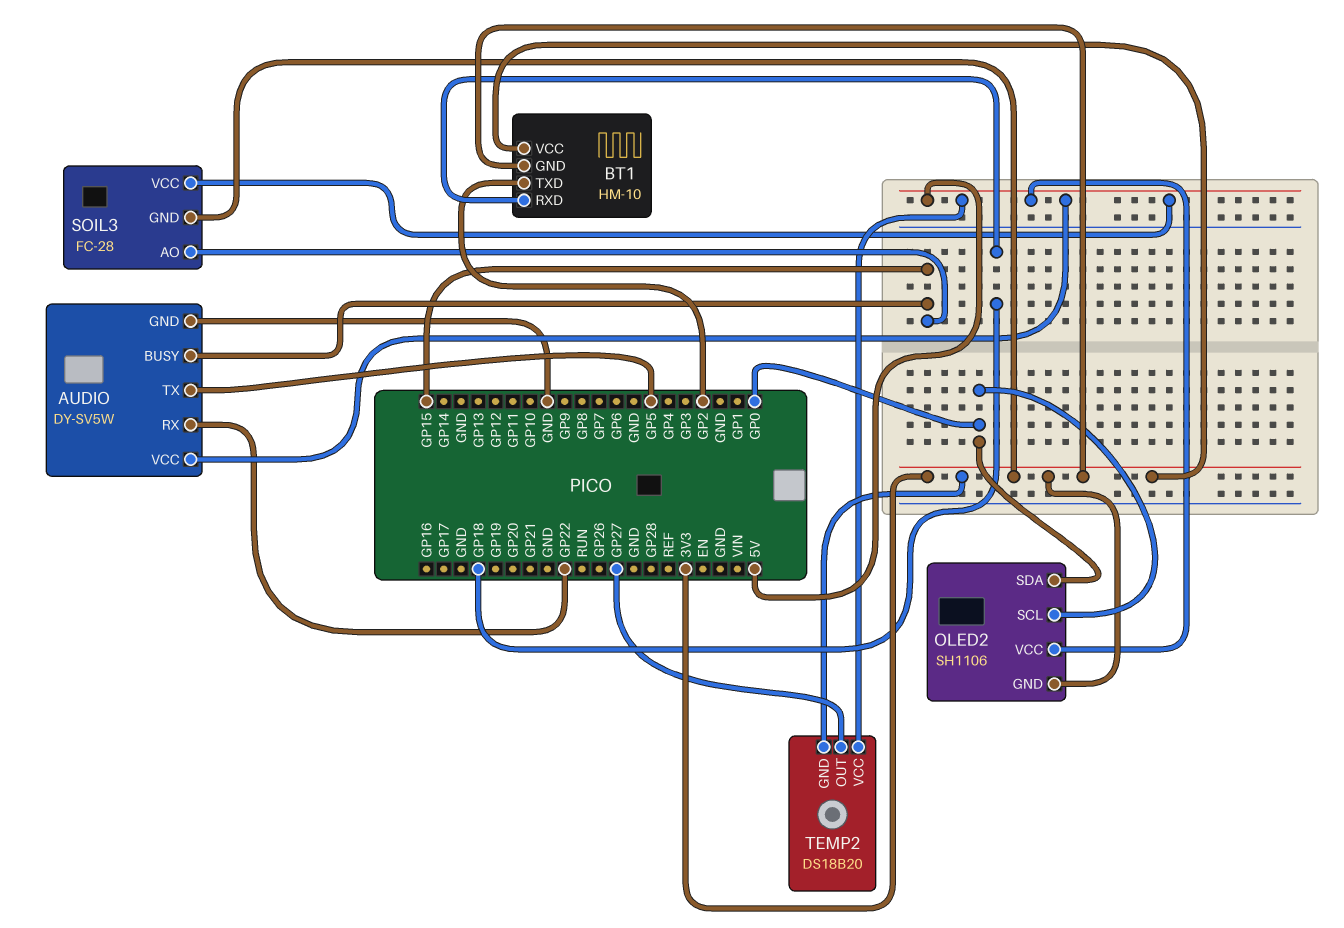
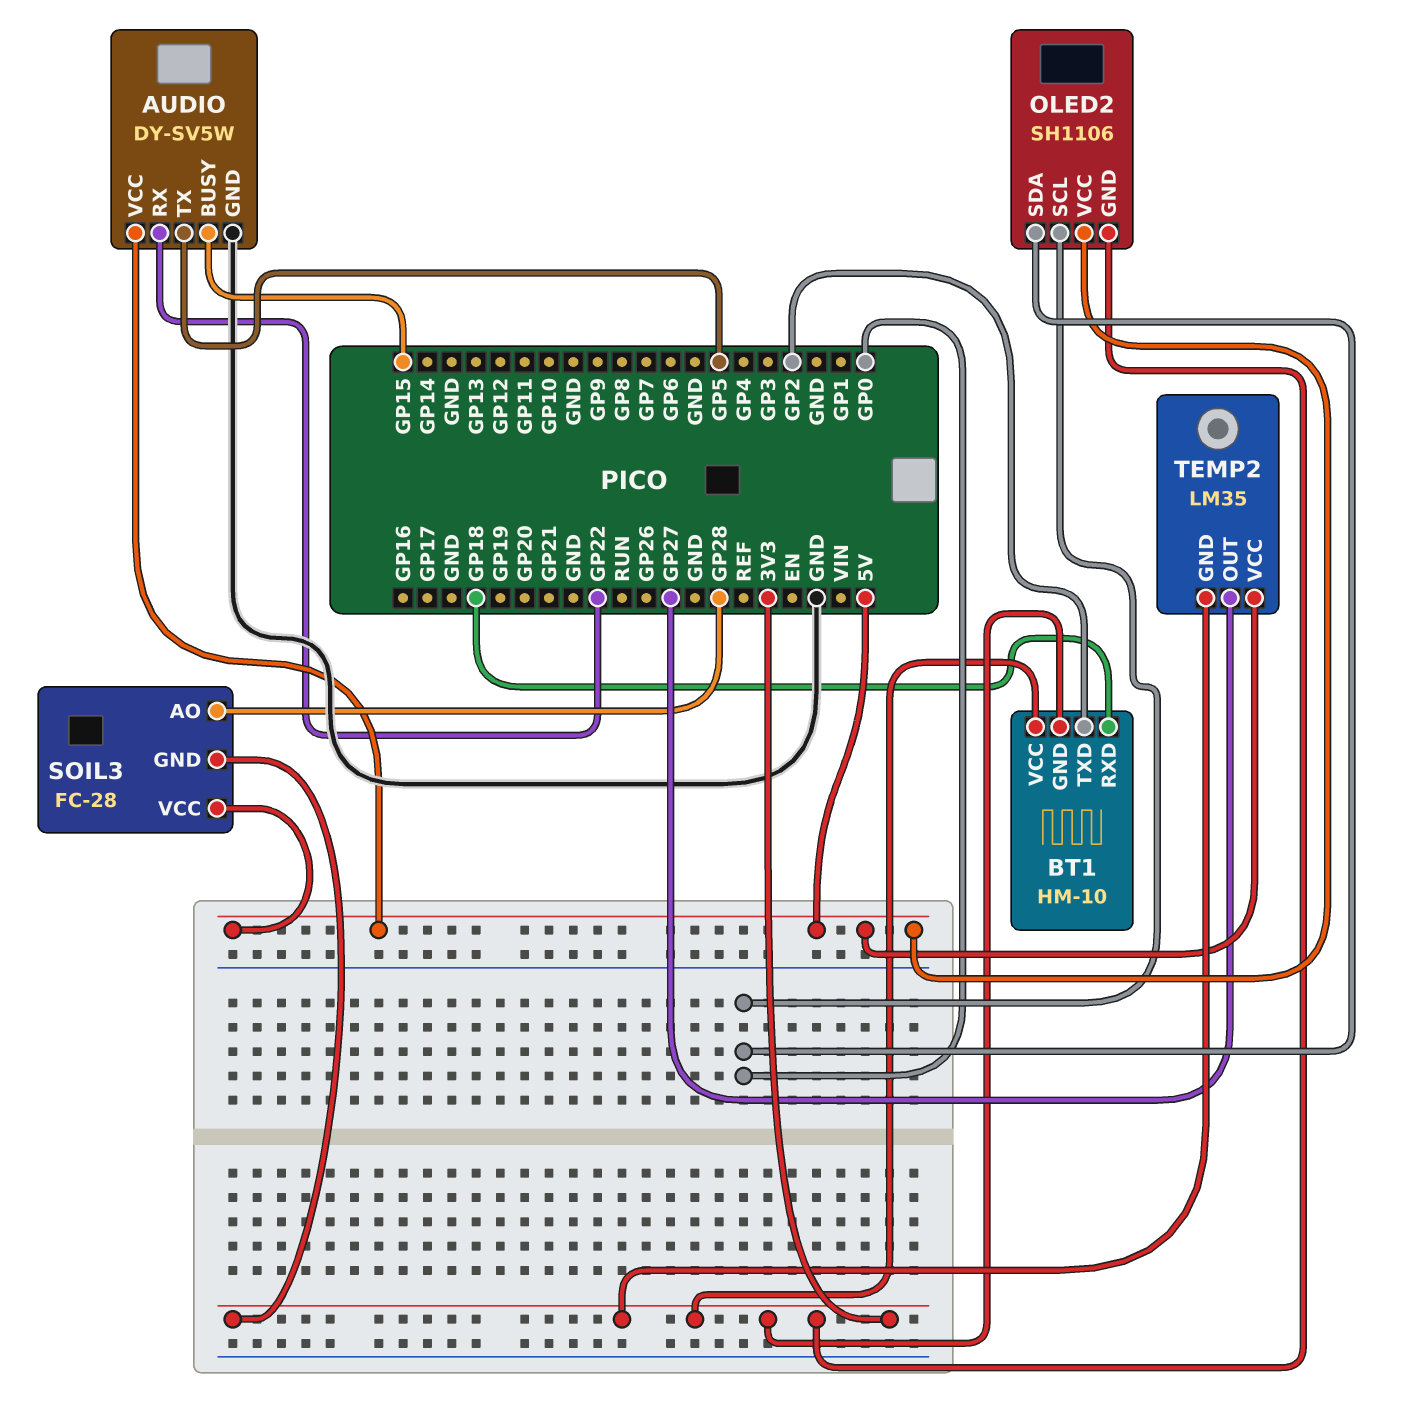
SOIL3 pin AO: GP15 -> GP28
TEMP2: DS18B20 -> LM35

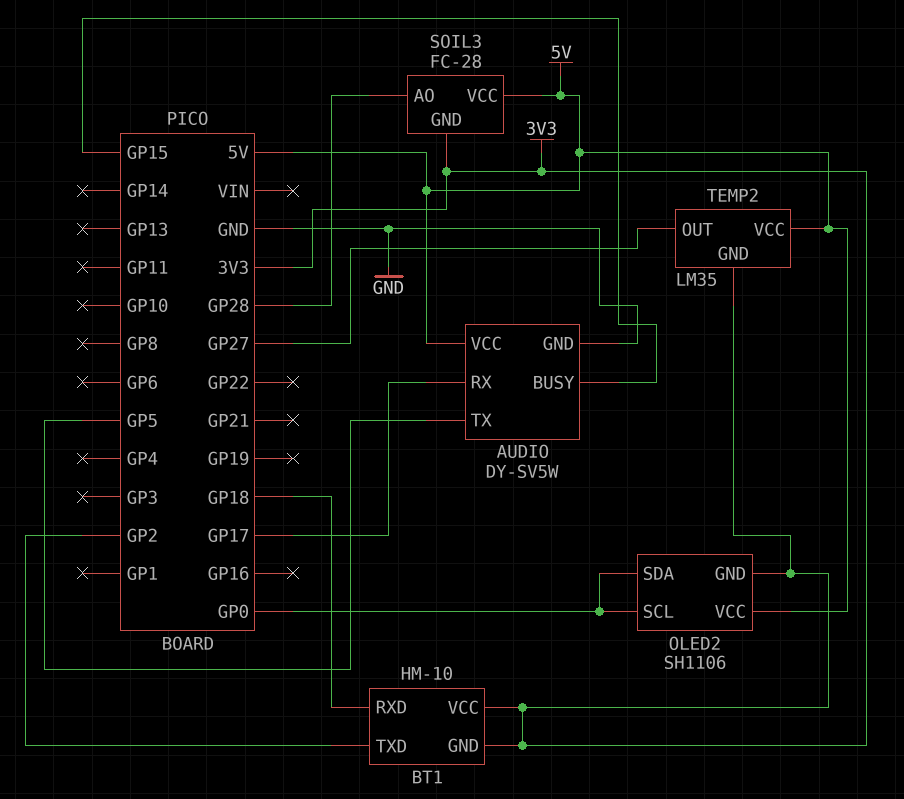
AUDIO pin RX: GP22 -> GP17

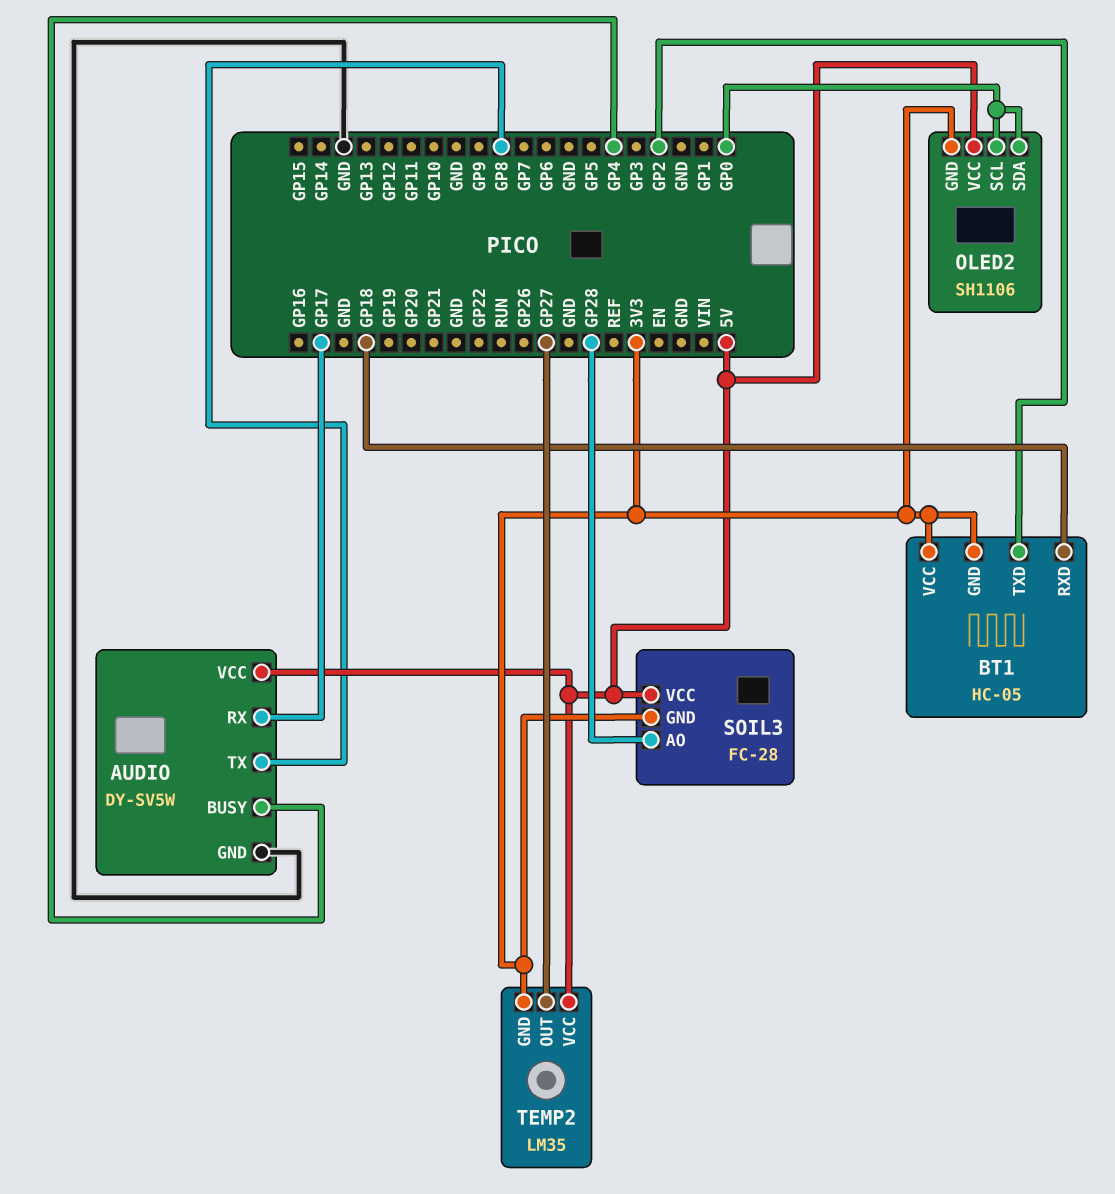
AUDIO pin BUSY: GP15 -> GP4
AUDIO pin TX: GP5 -> GP8
BT1: HM-10 -> HC-05

